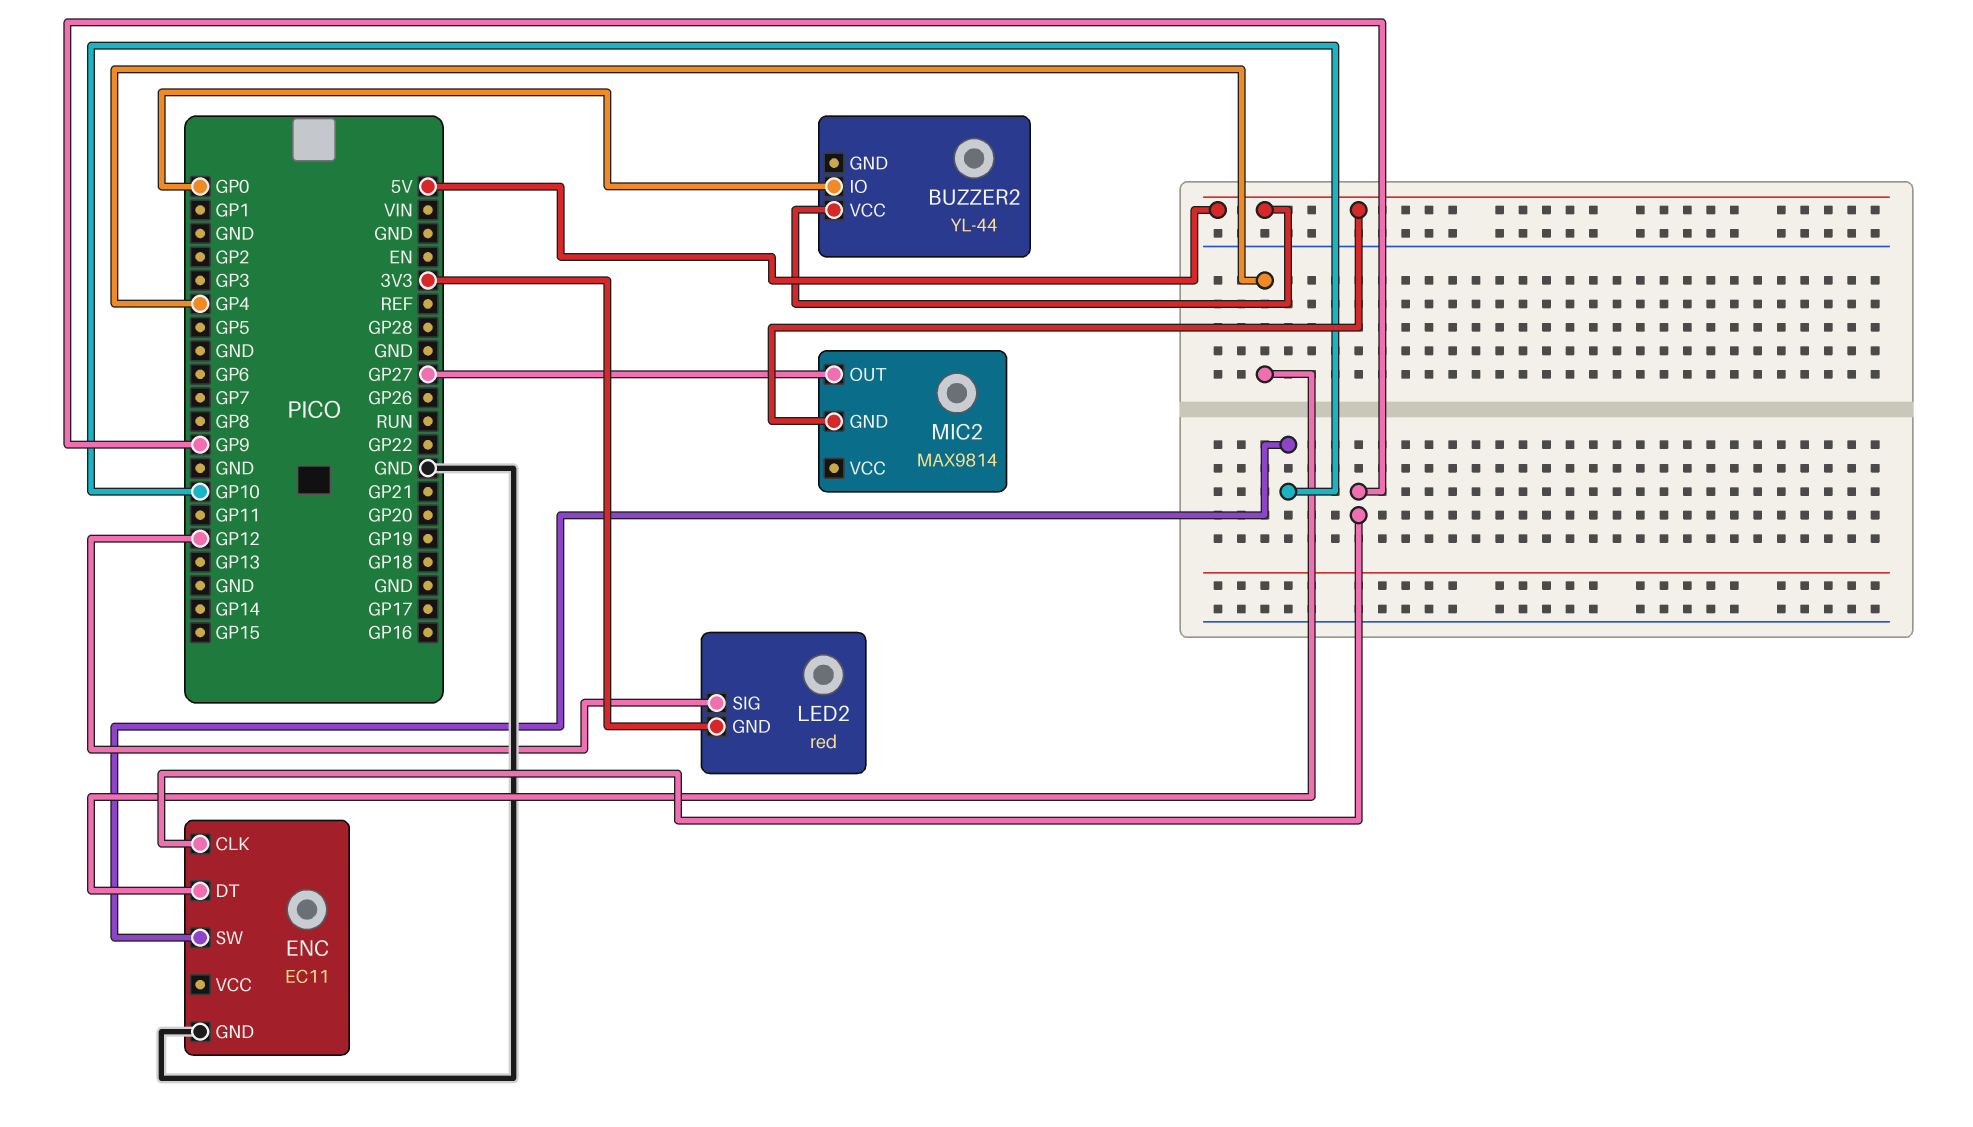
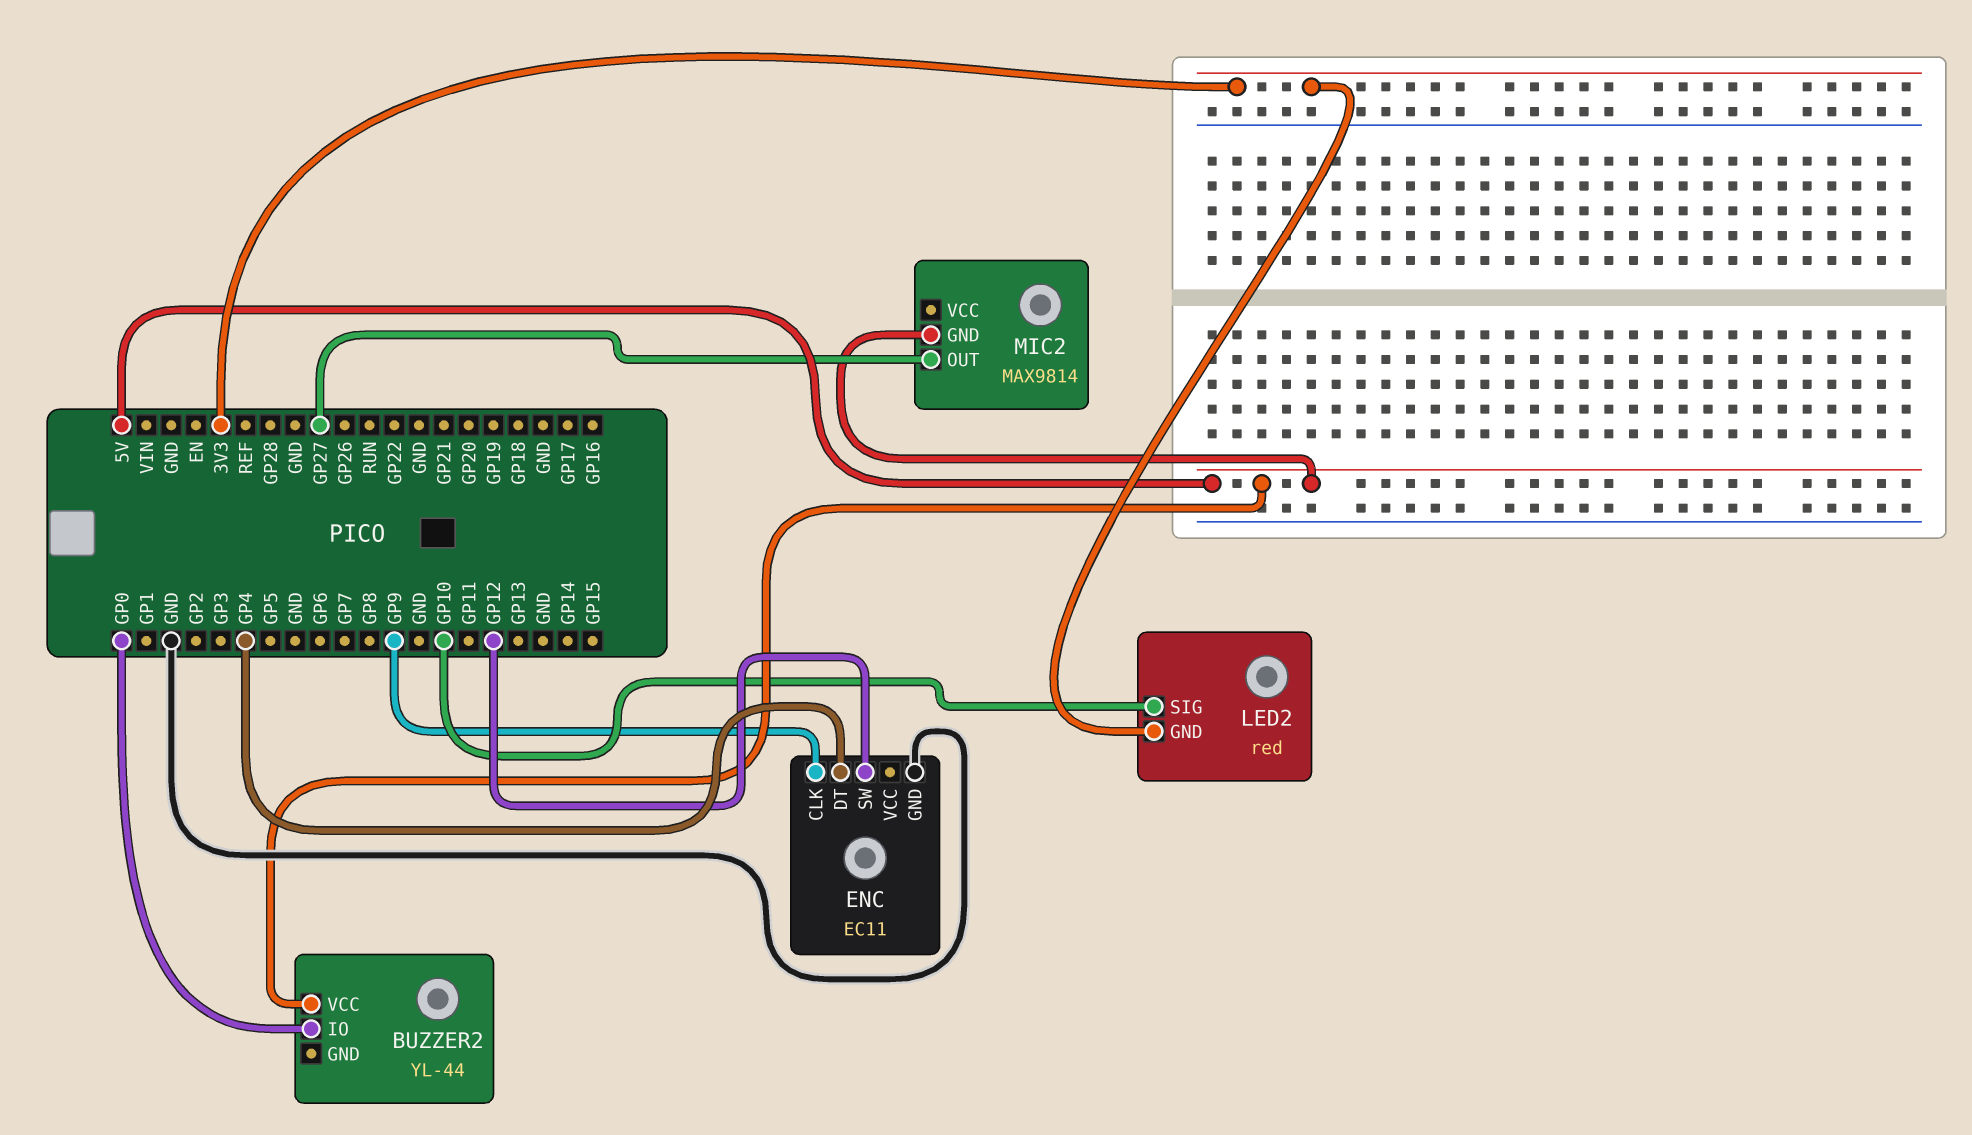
ENC pin SW: GP10 -> GP12
LED2 pin SIG: GP12 -> GP10

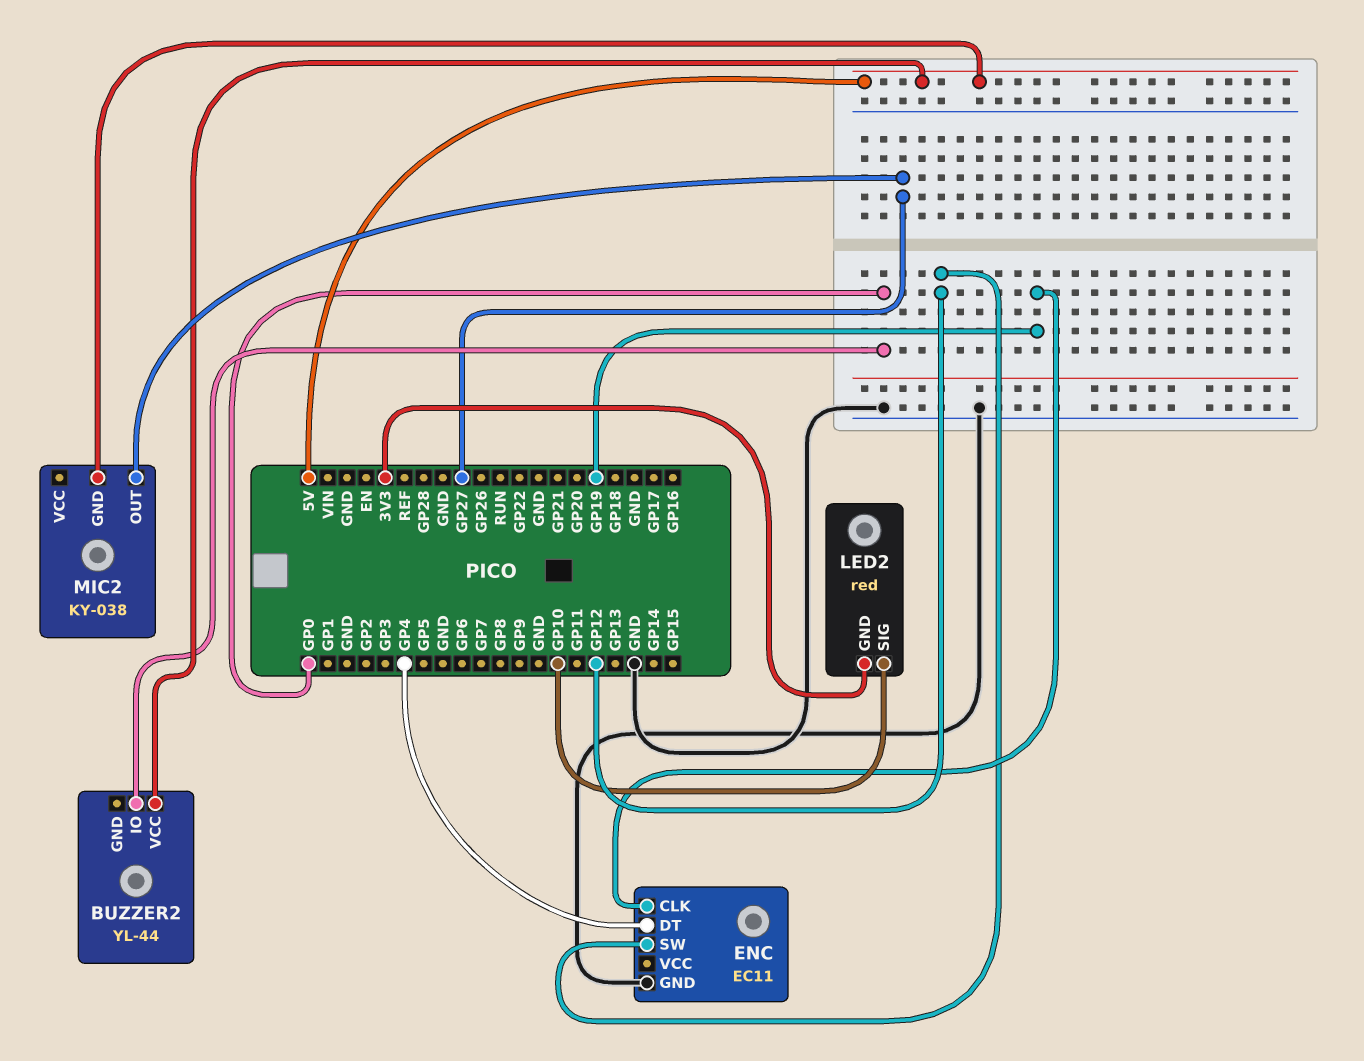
ENC pin CLK: GP9 -> GP19
MIC2: MAX9814 -> KY-038

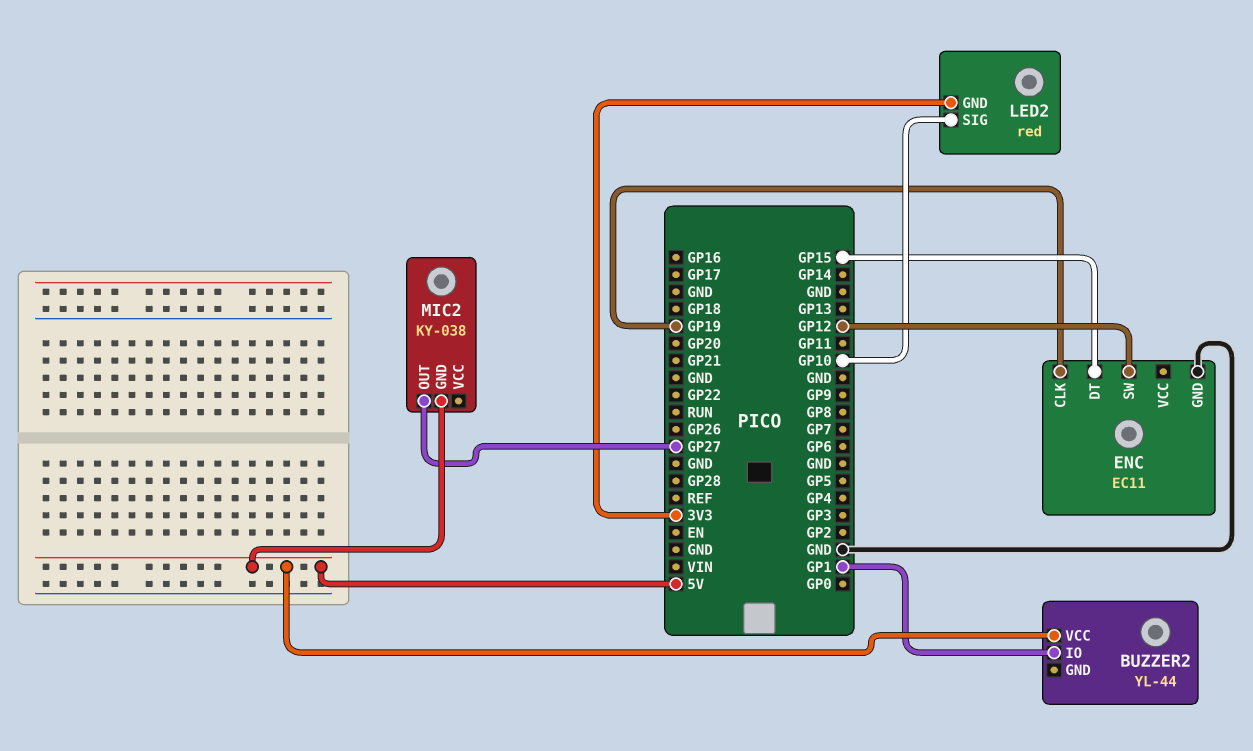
BUZZER2 pin IO: GP0 -> GP1
ENC pin DT: GP4 -> GP15

